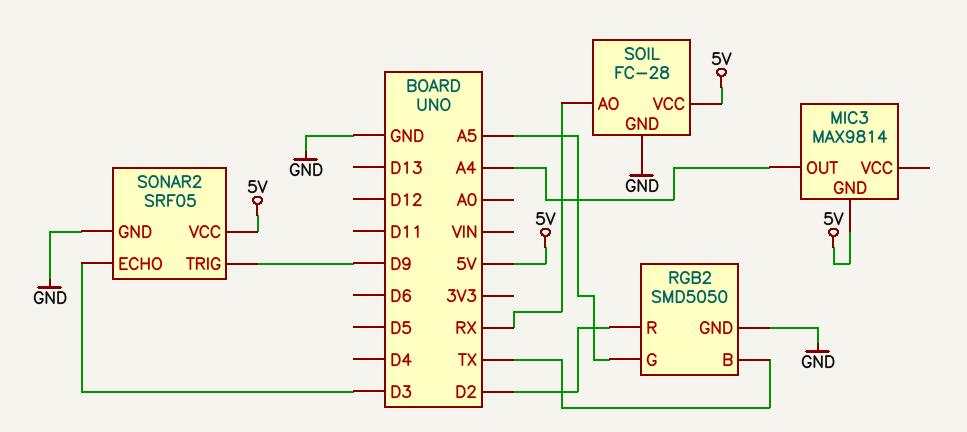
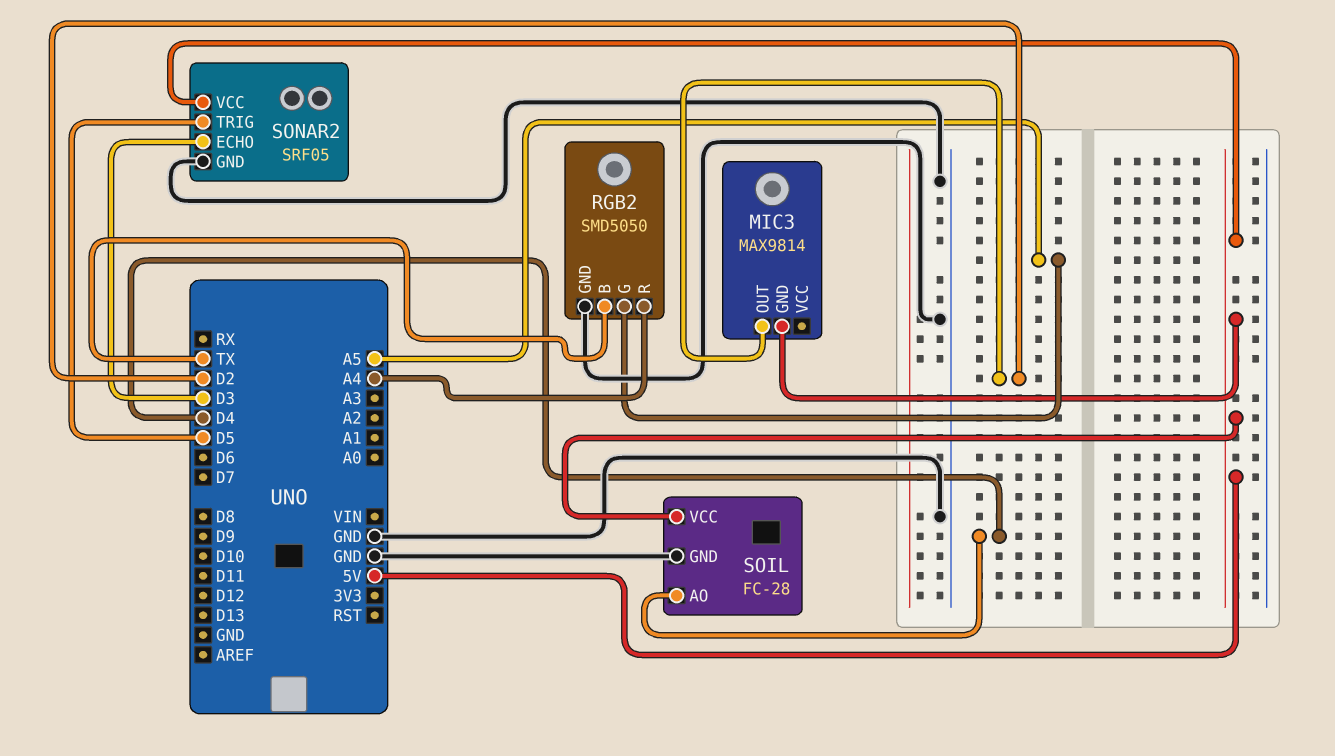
MIC3 pin OUT: A4 -> D2
RGB2 pin R: D2 -> A4
SOIL pin AO: RX -> D4
SONAR2 pin TRIG: D9 -> D5

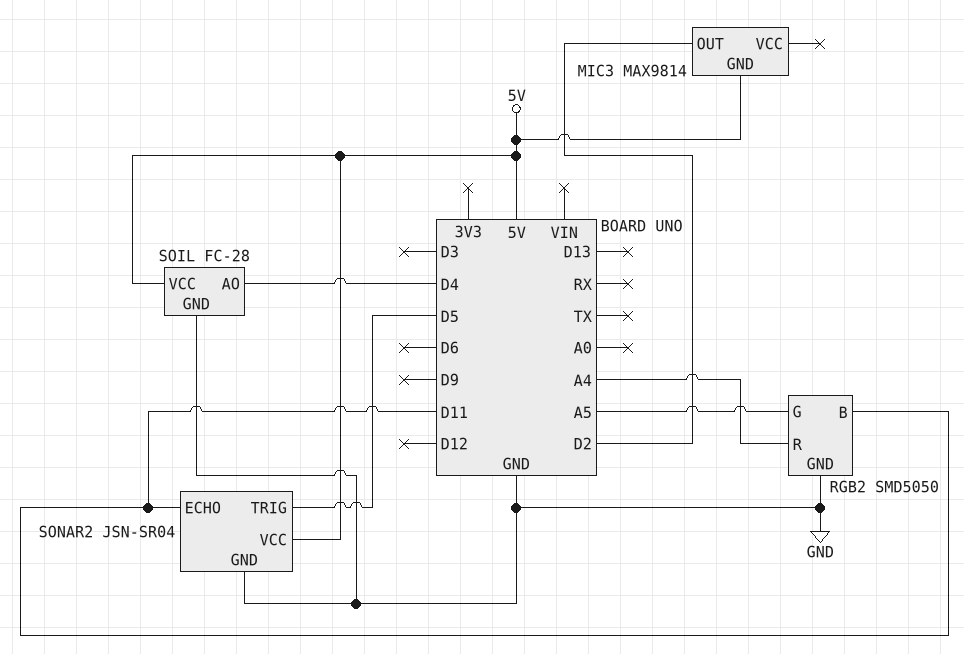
RGB2 pin B: TX -> D11
SONAR2: SRF05 -> JSN-SR04
SONAR2 pin ECHO: D3 -> D11

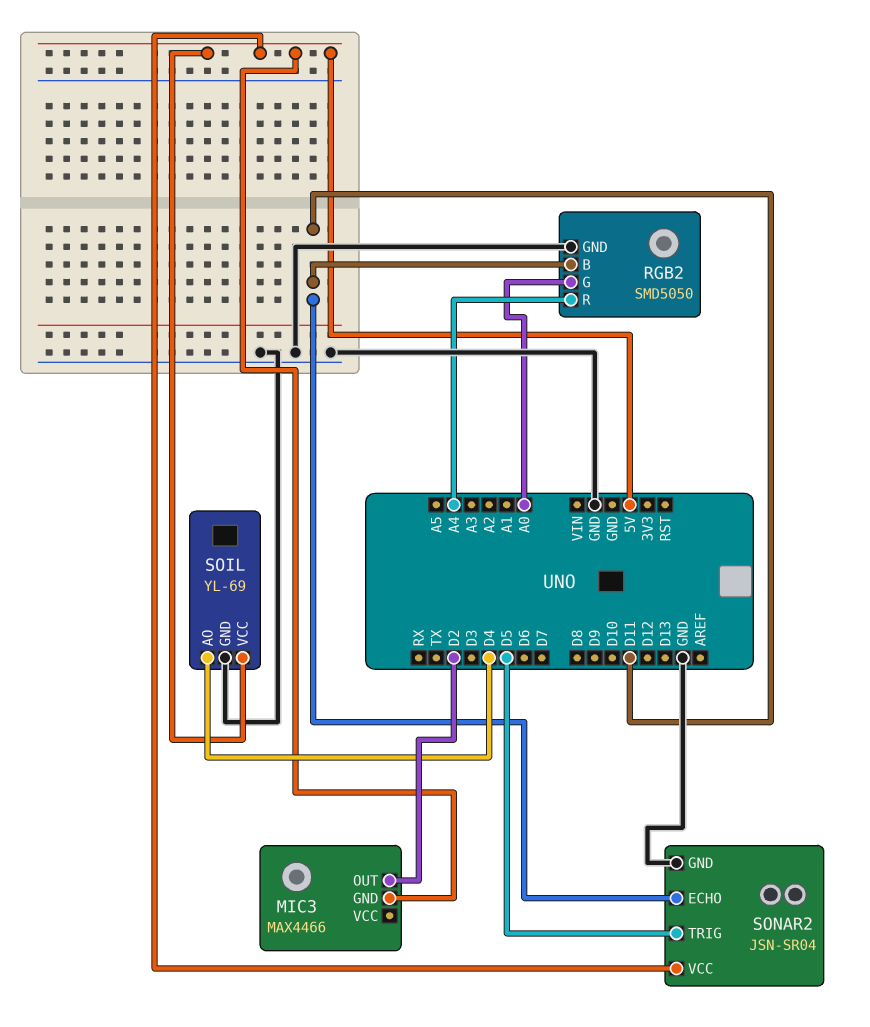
MIC3: MAX9814 -> MAX4466
RGB2 pin G: A5 -> A0
SOIL: FC-28 -> YL-69

